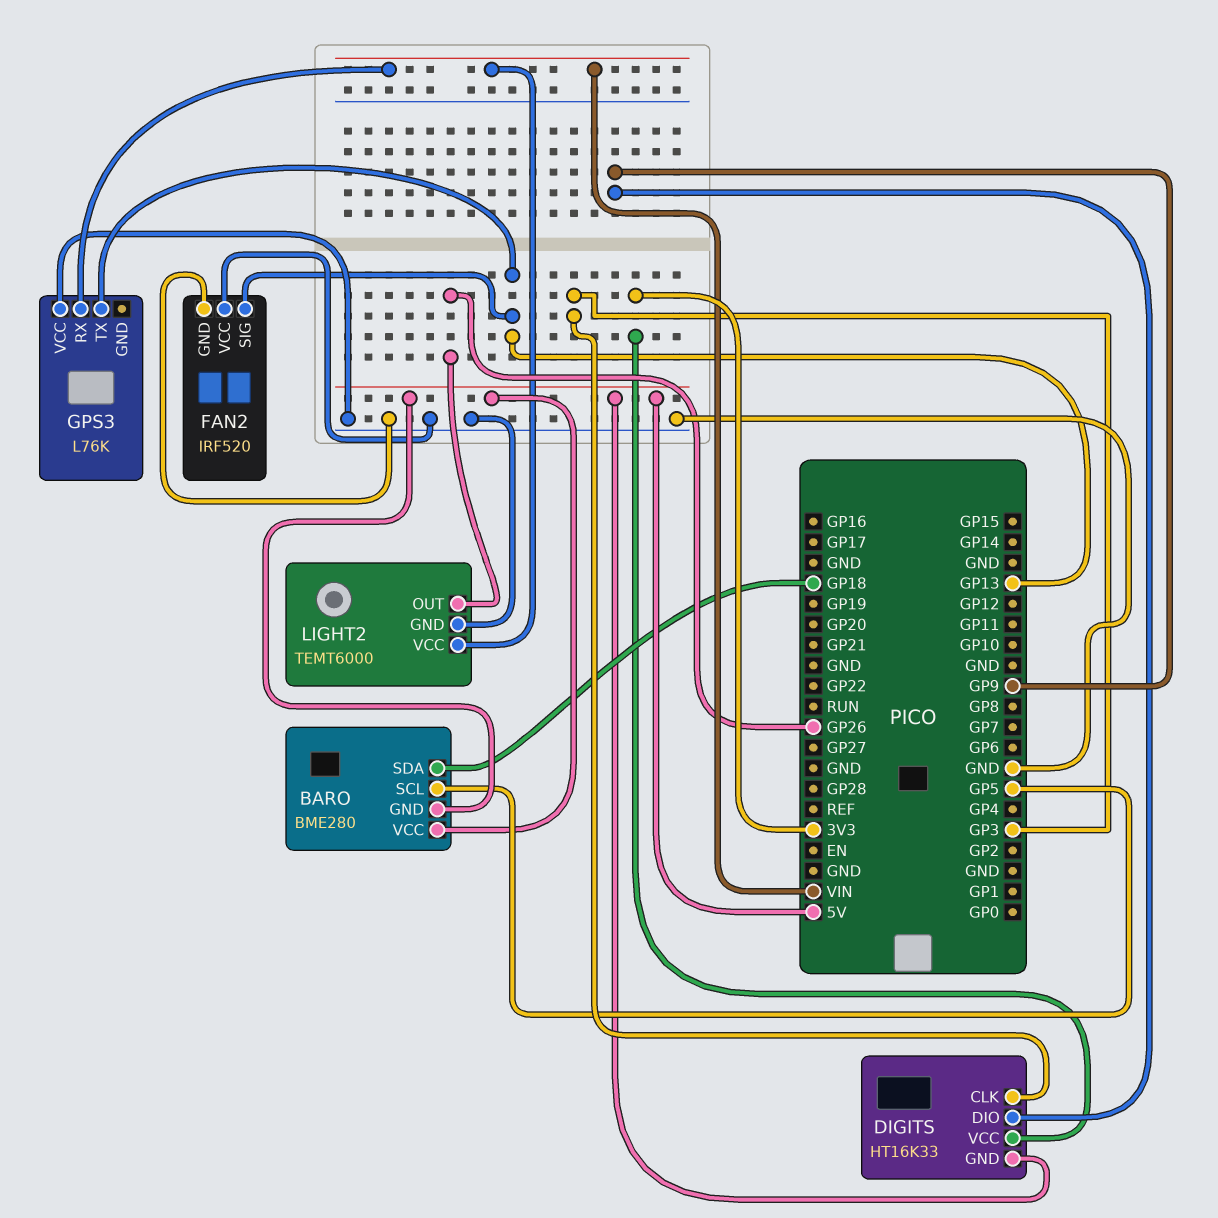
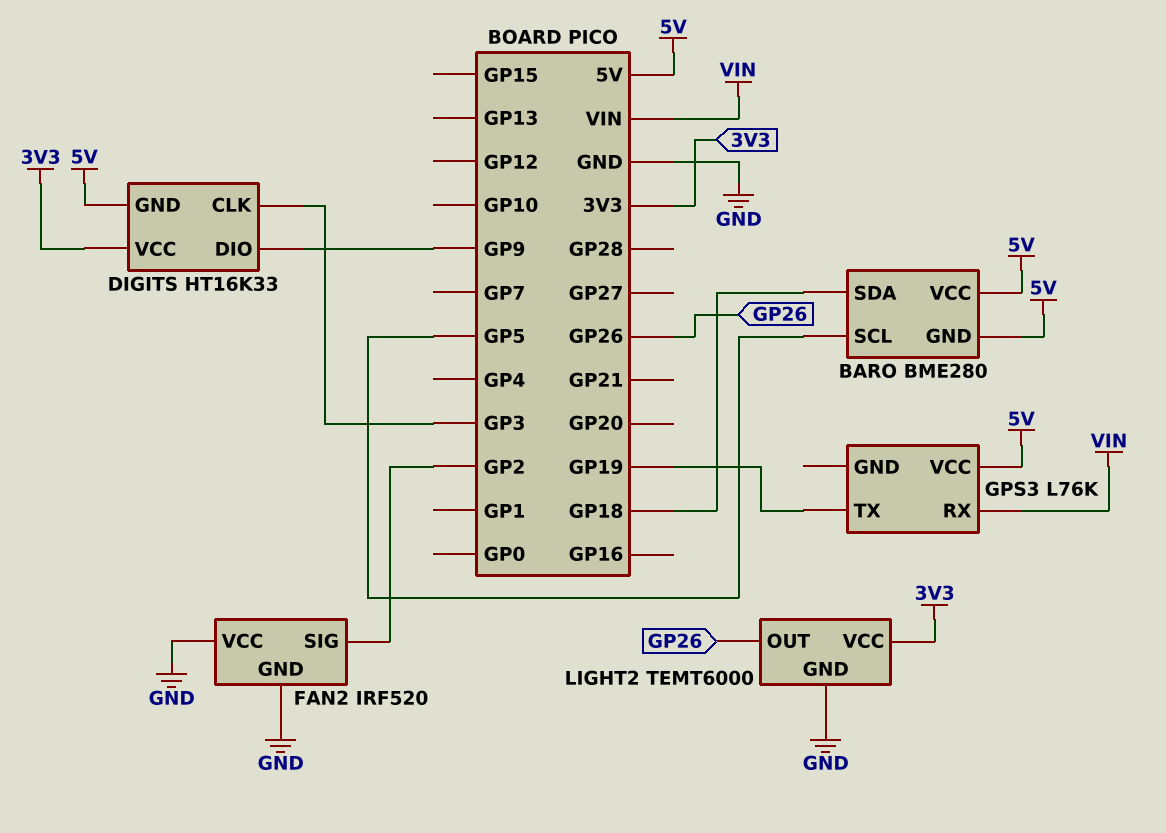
FAN2 pin SIG: GP13 -> GP2
GPS3 pin TX: GP13 -> GP19
GPS3 pin VCC: GND -> 5V
LIGHT2 pin VCC: VIN -> 3V3

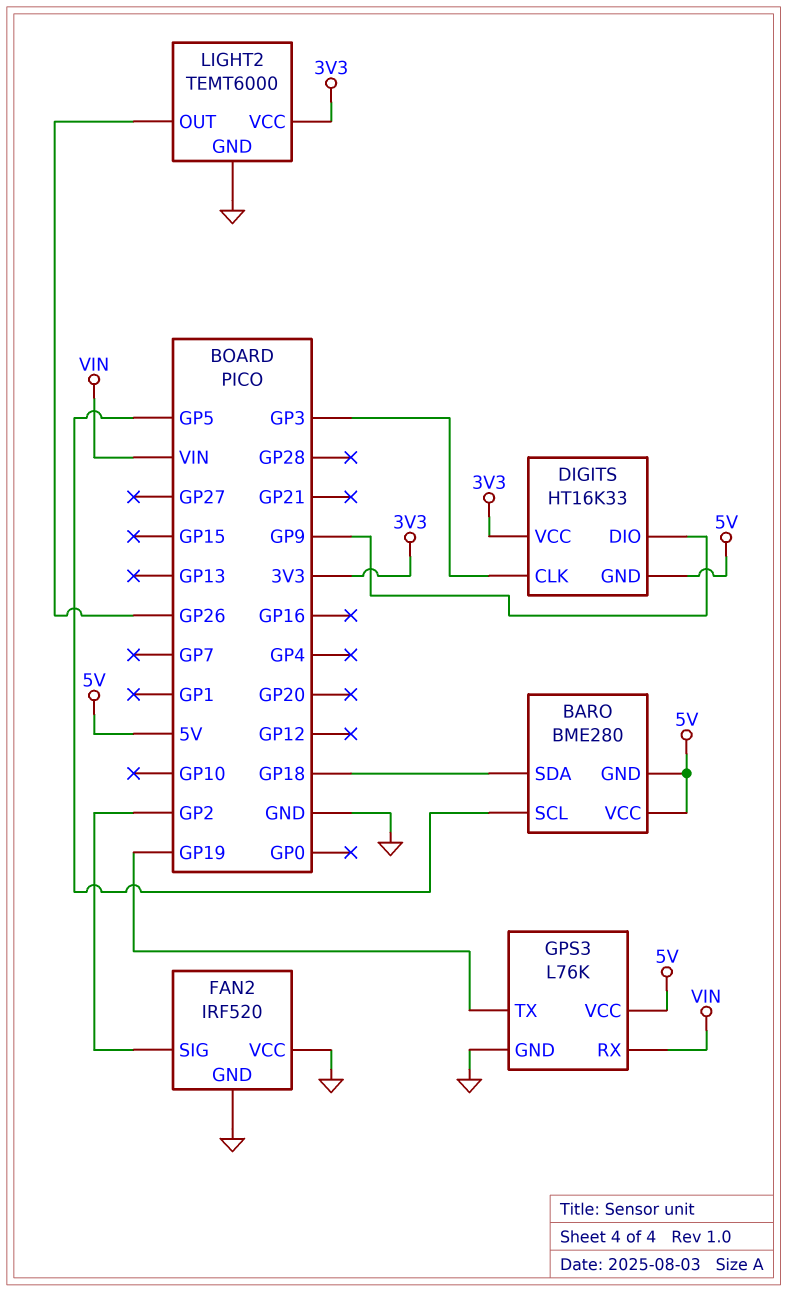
GPS3 pin GND: none -> GND

